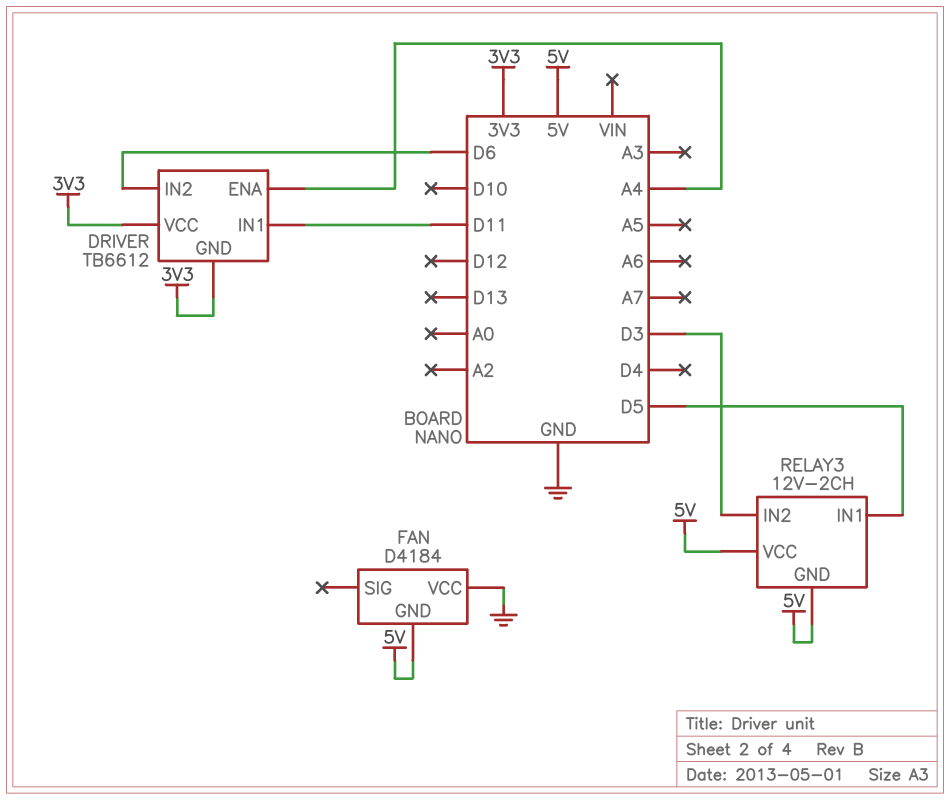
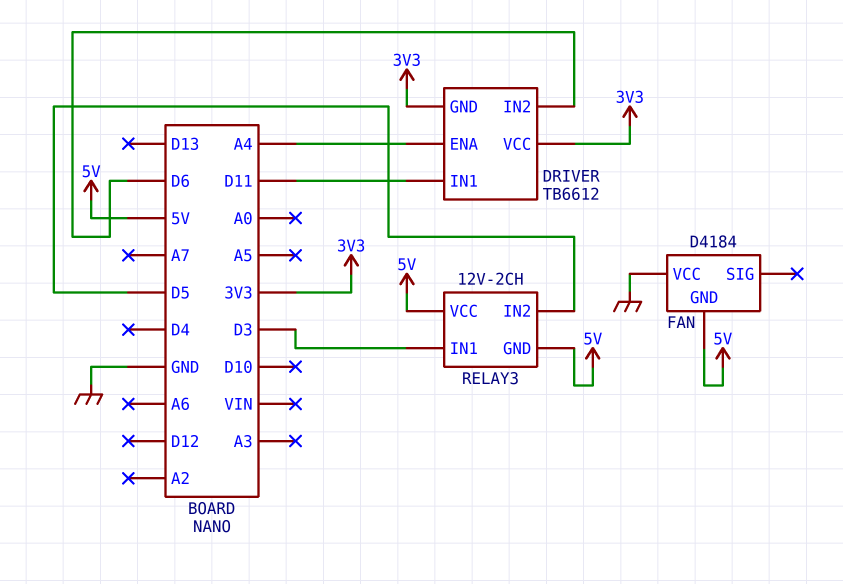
RELAY3 pin IN1: D5 -> D3
RELAY3 pin IN2: D3 -> D5

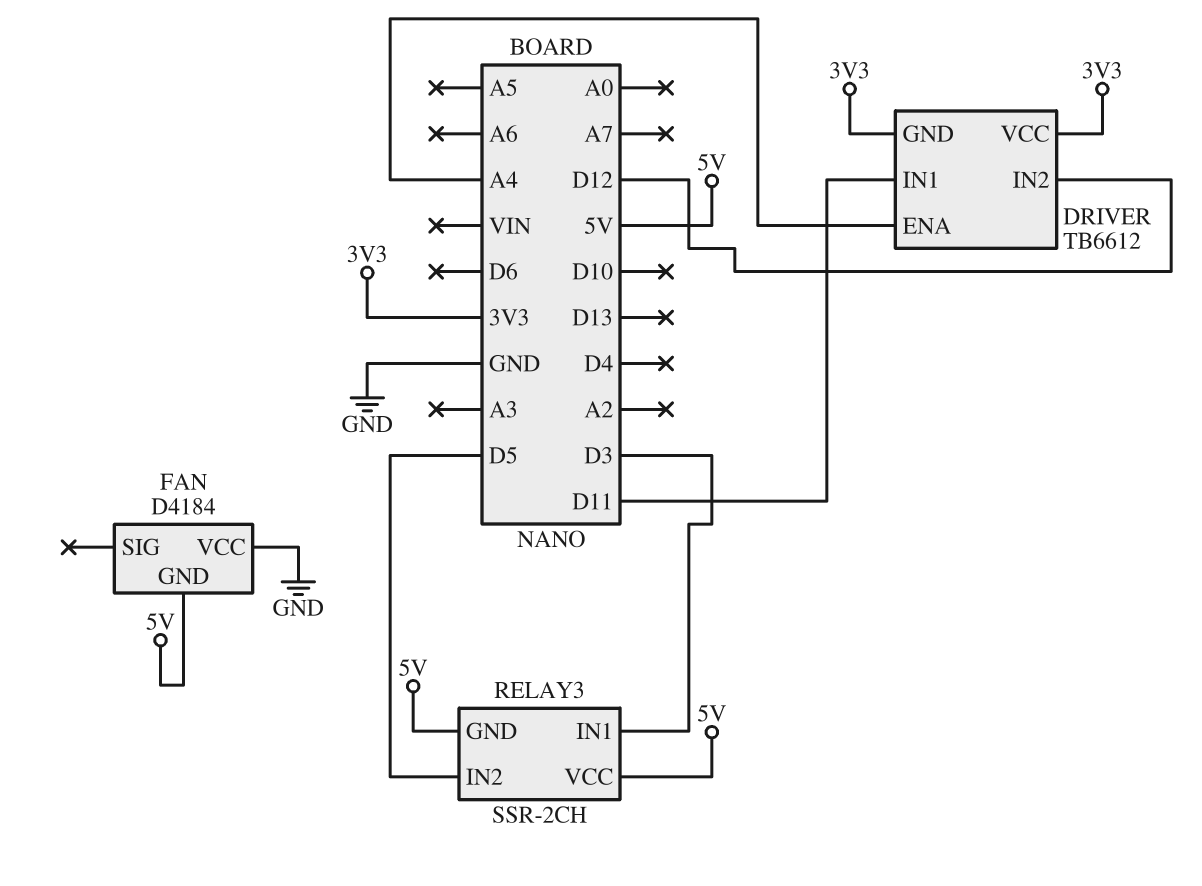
DRIVER pin IN2: D6 -> D12
RELAY3: 12V-2CH -> SSR-2CH

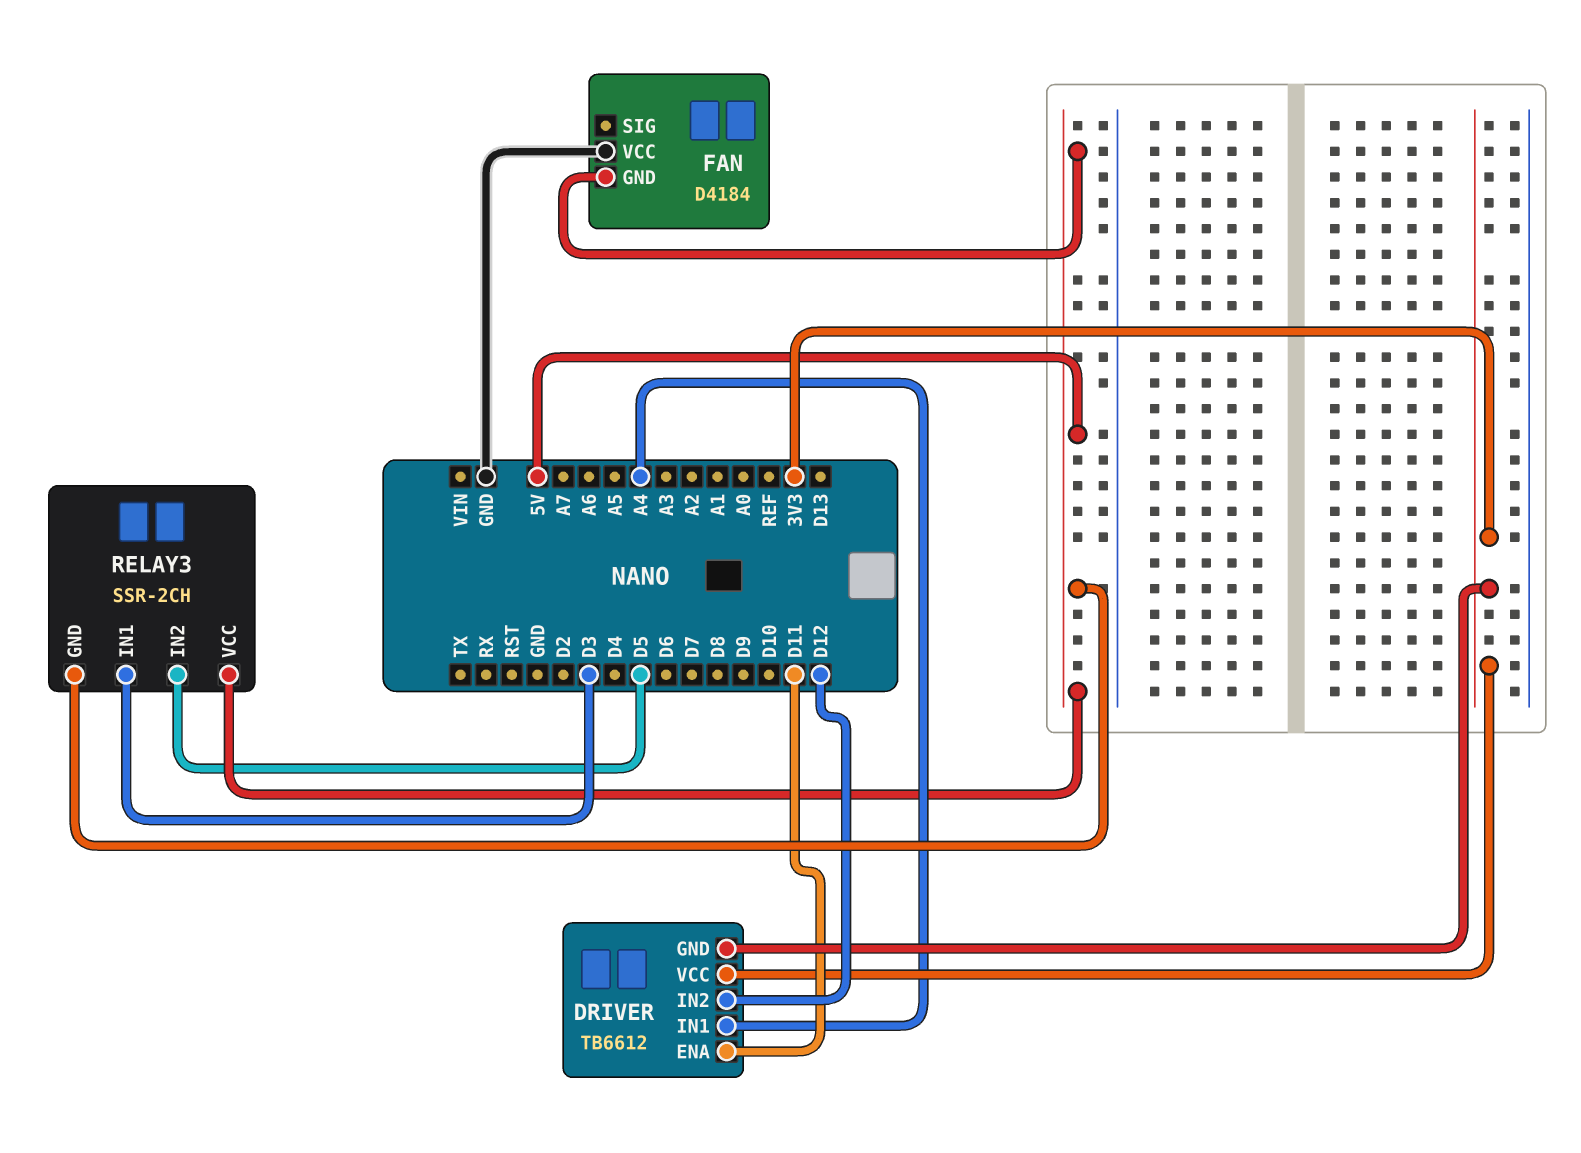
DRIVER pin ENA: A4 -> D11
DRIVER pin IN1: D11 -> A4

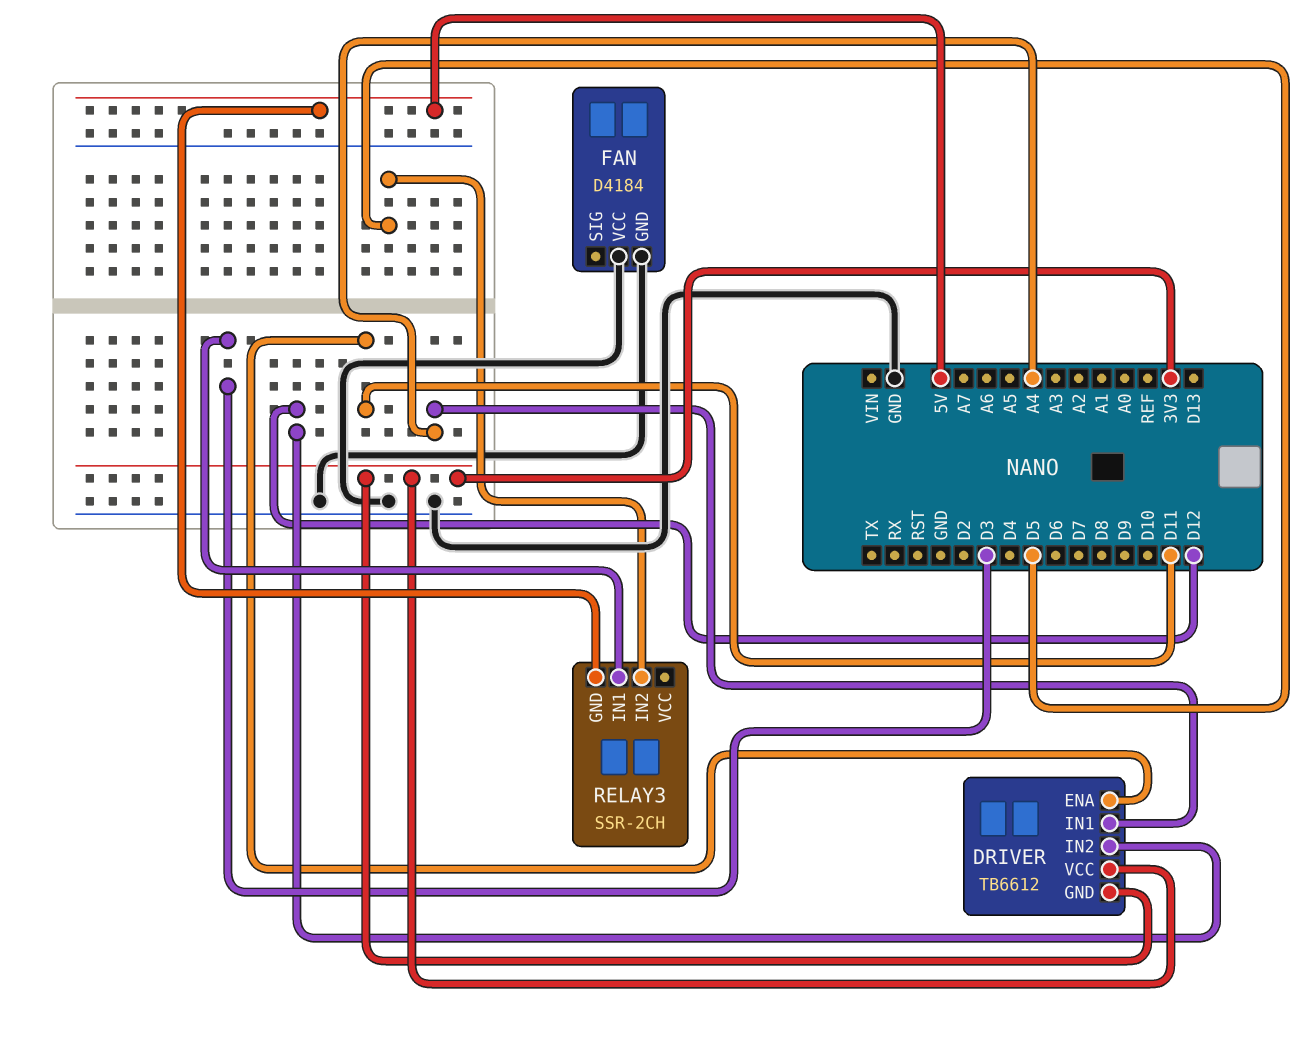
FAN pin GND: 5V -> GND
RELAY3 pin VCC: 5V -> none

